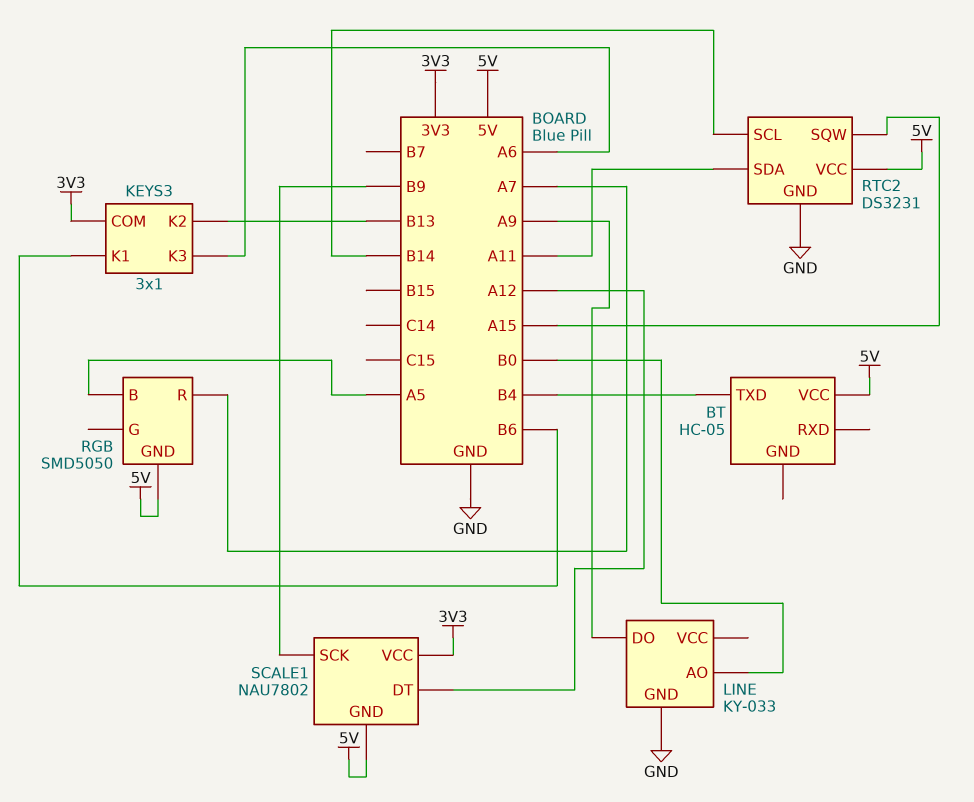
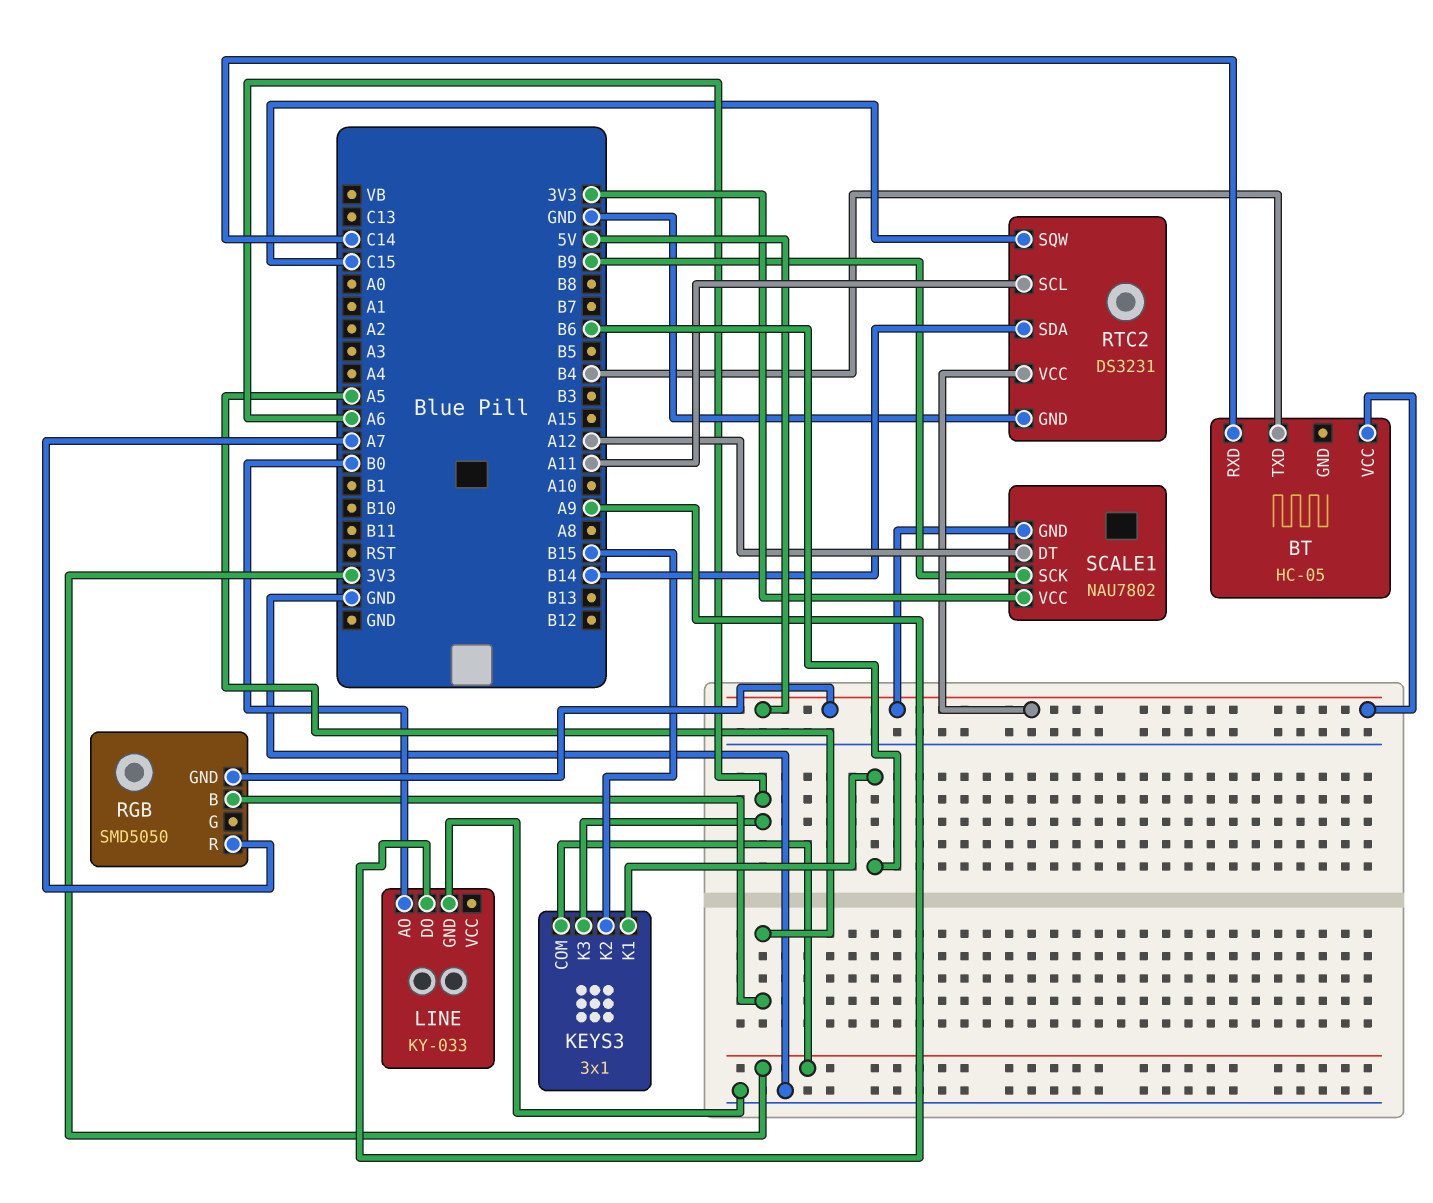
BT pin RXD: none -> C14
KEYS3 pin K2: B13 -> B15
RTC2 pin SCL: B14 -> A11
RTC2 pin SDA: A11 -> B14
RTC2 pin SQW: A15 -> C15

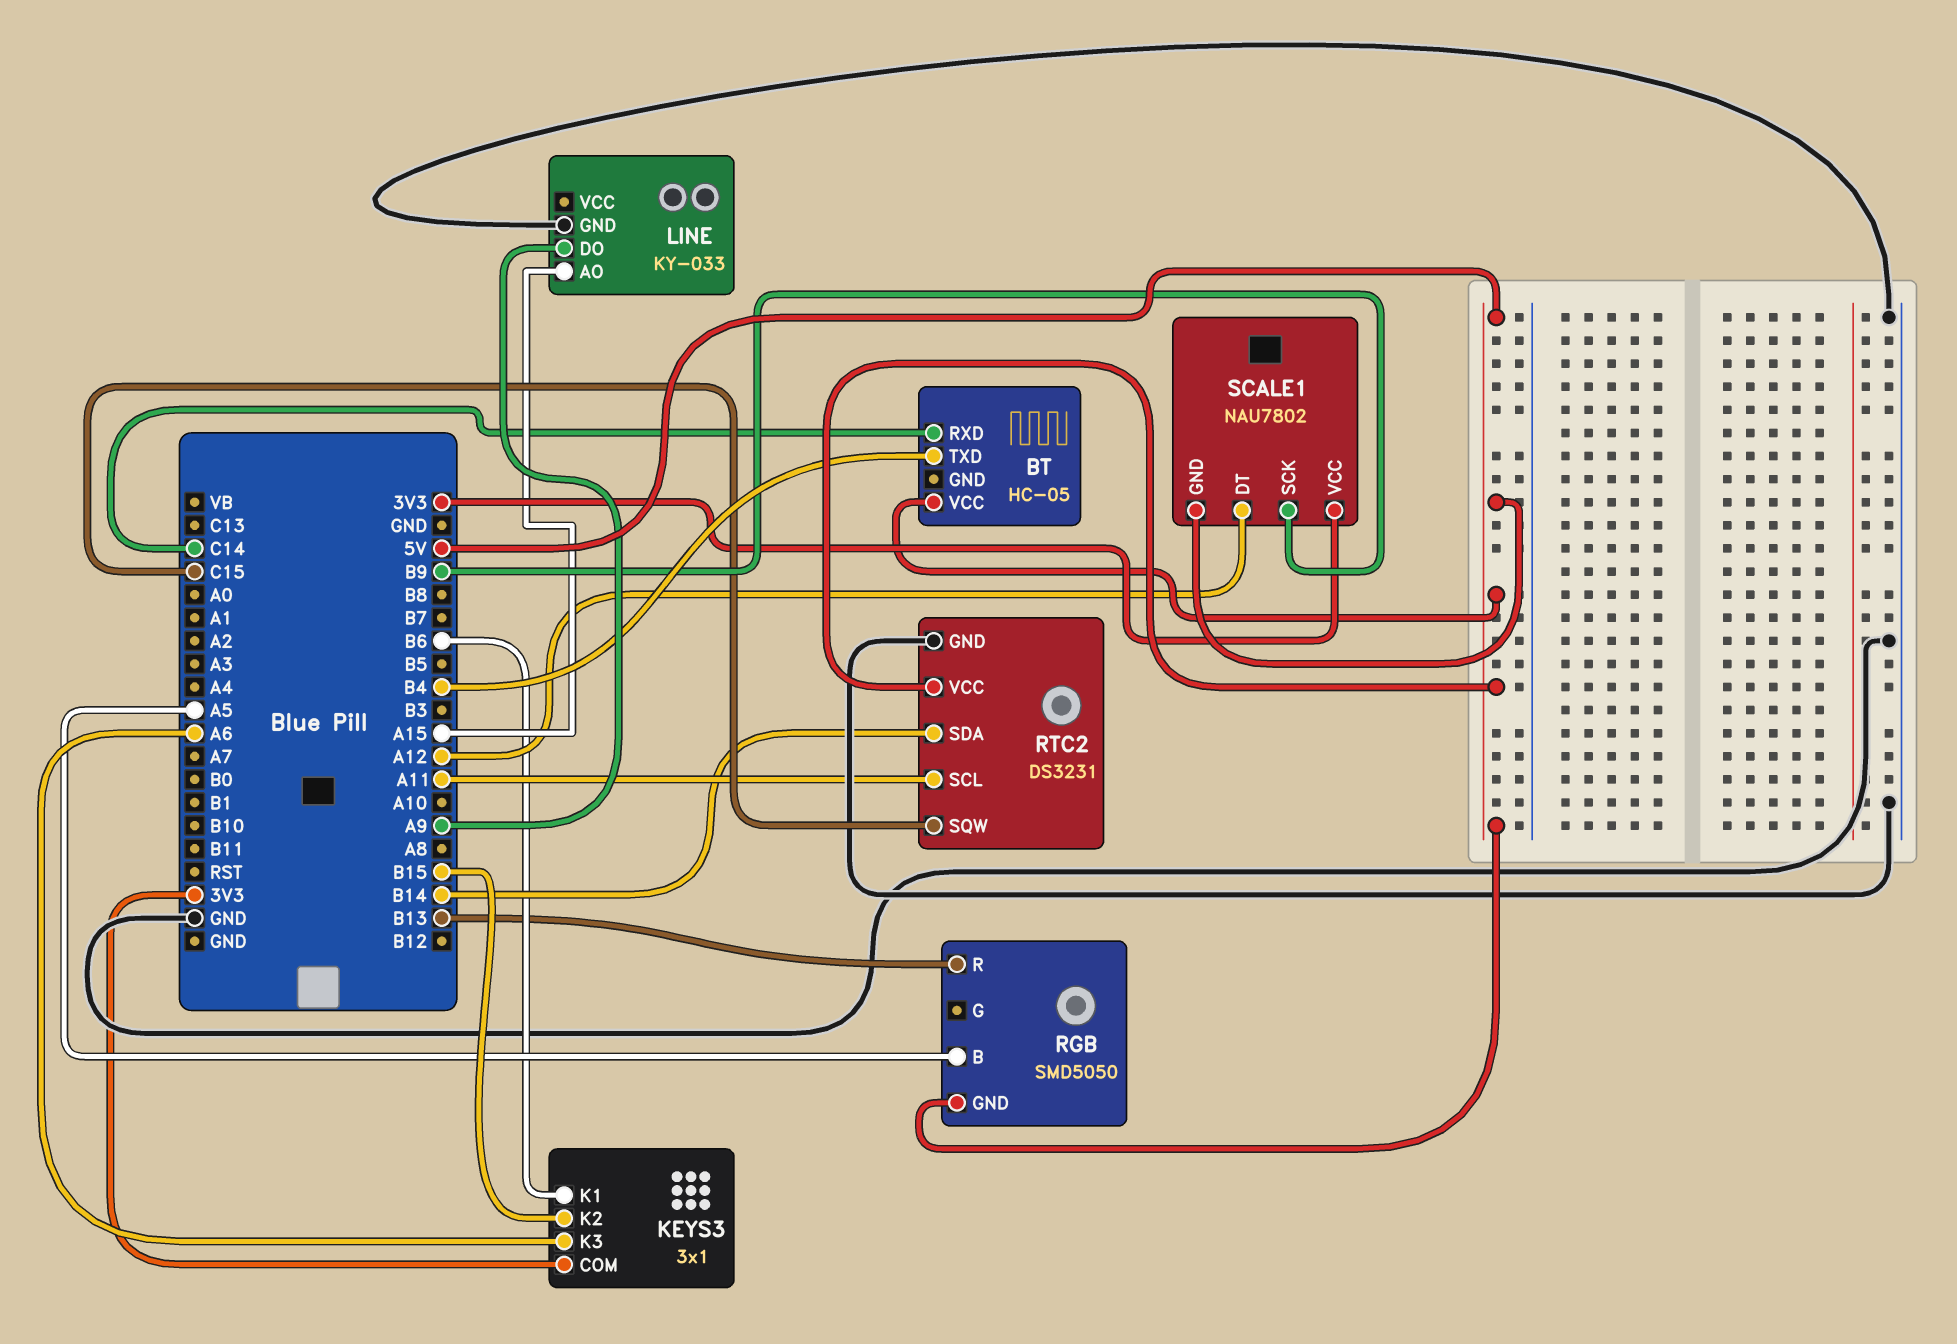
LINE pin AO: B0 -> A15
RGB pin R: A7 -> B13

